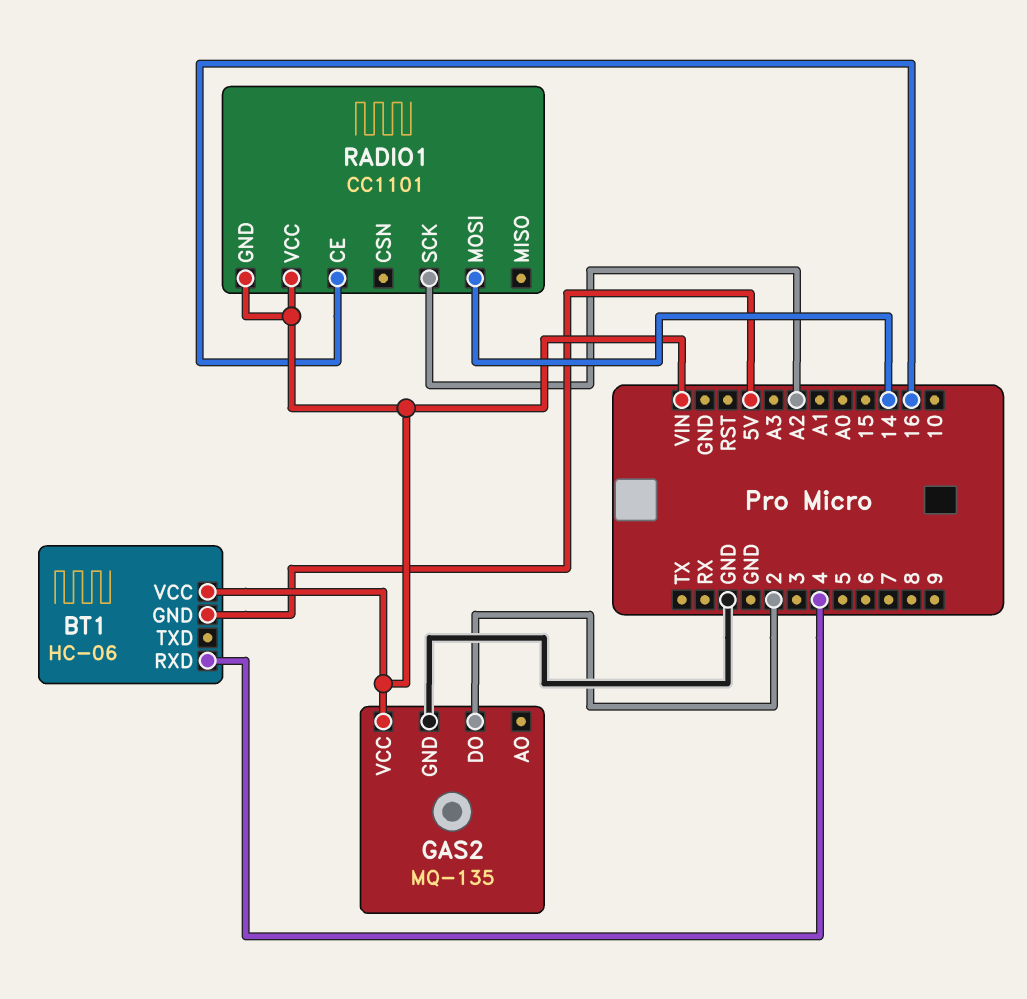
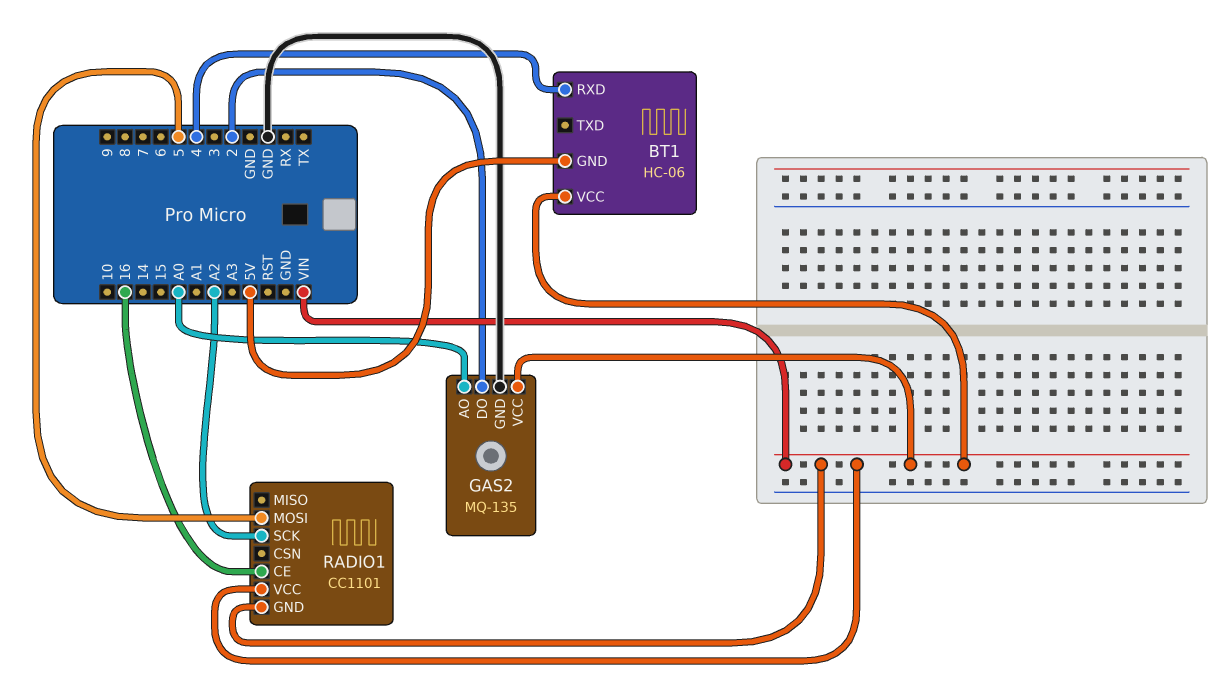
GAS2 pin AO: none -> A0
RADIO1 pin MOSI: 14 -> 5

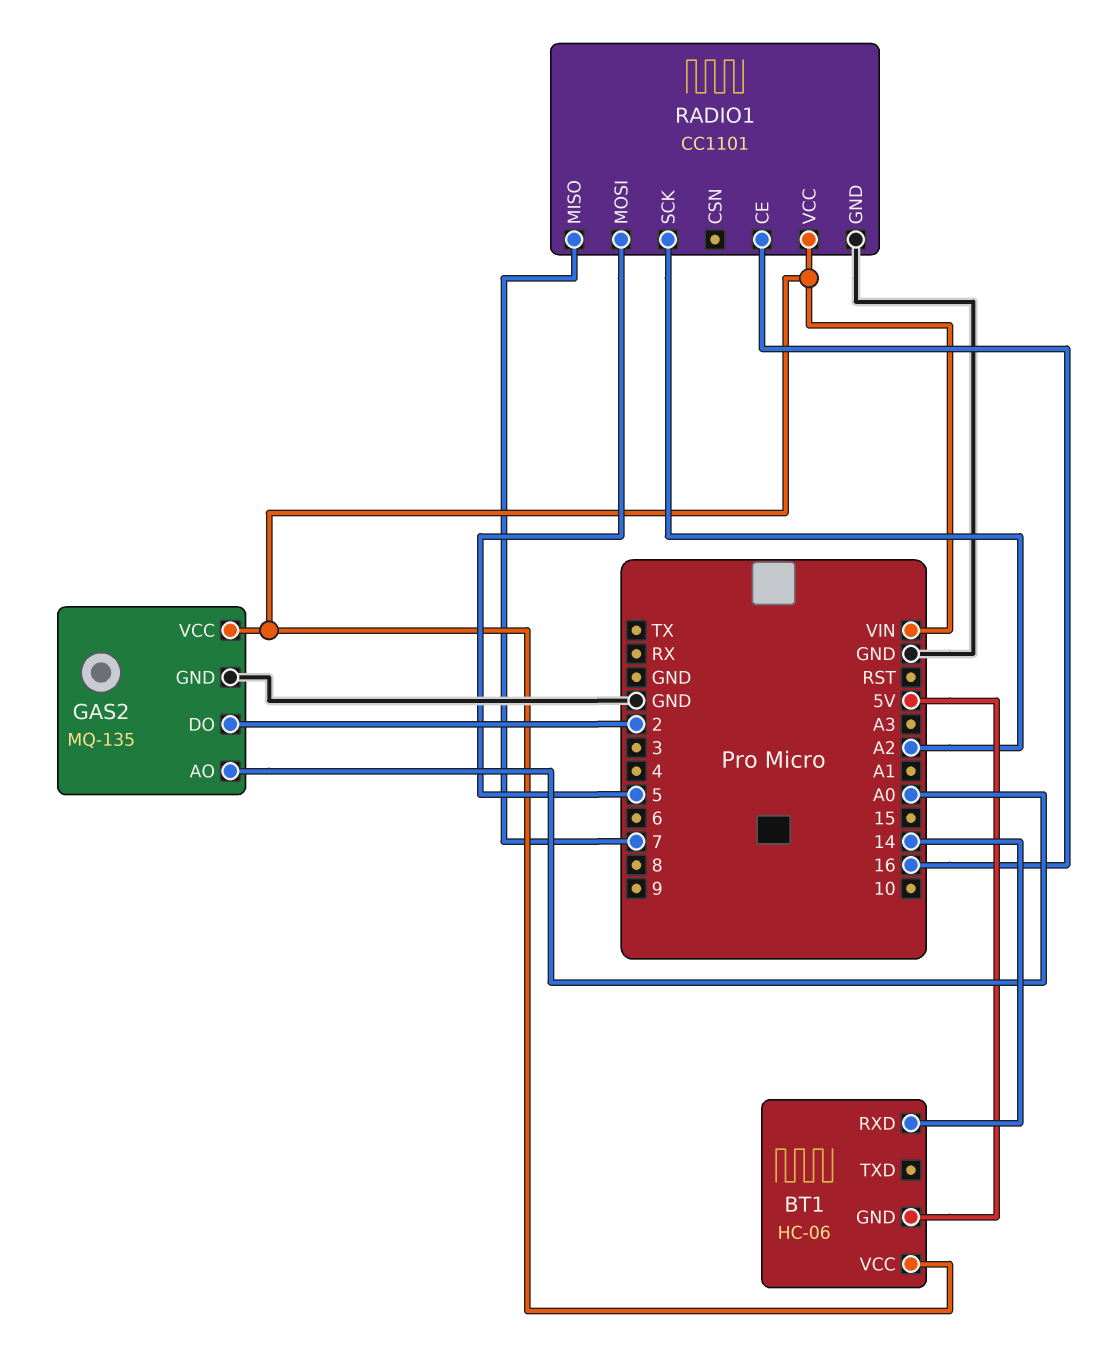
BT1 pin RXD: 4 -> 14
RADIO1 pin GND: VIN -> GND
RADIO1 pin MISO: none -> 7

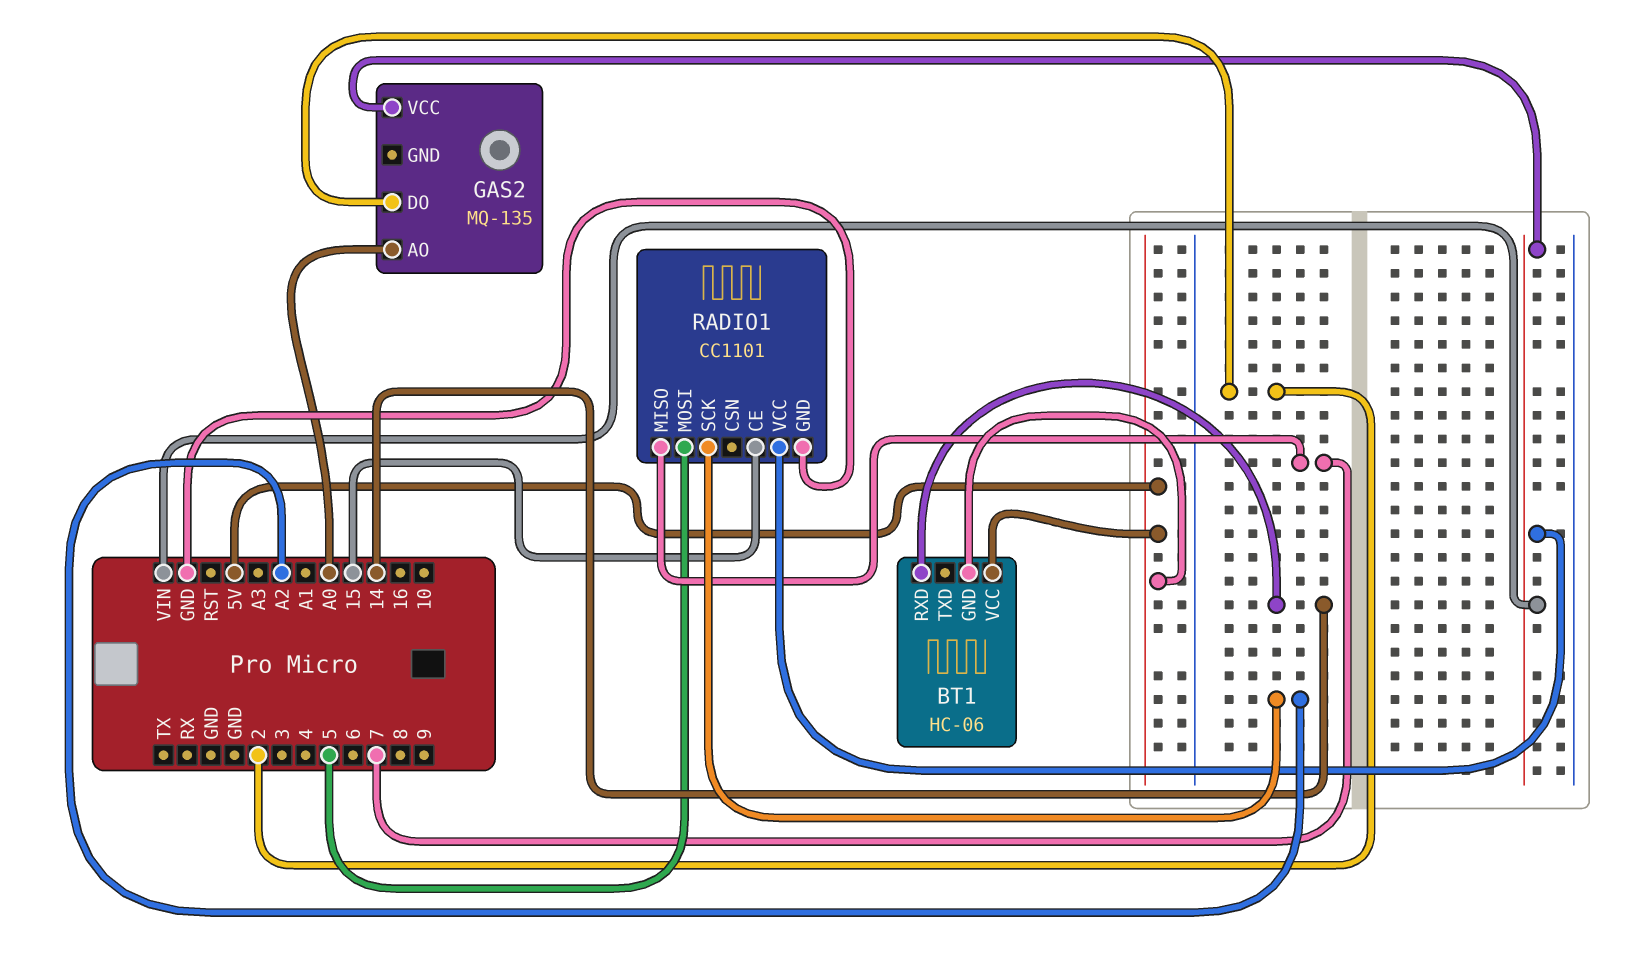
BT1 pin VCC: VIN -> 5V
GAS2 pin GND: GND -> none
RADIO1 pin CE: 16 -> 15

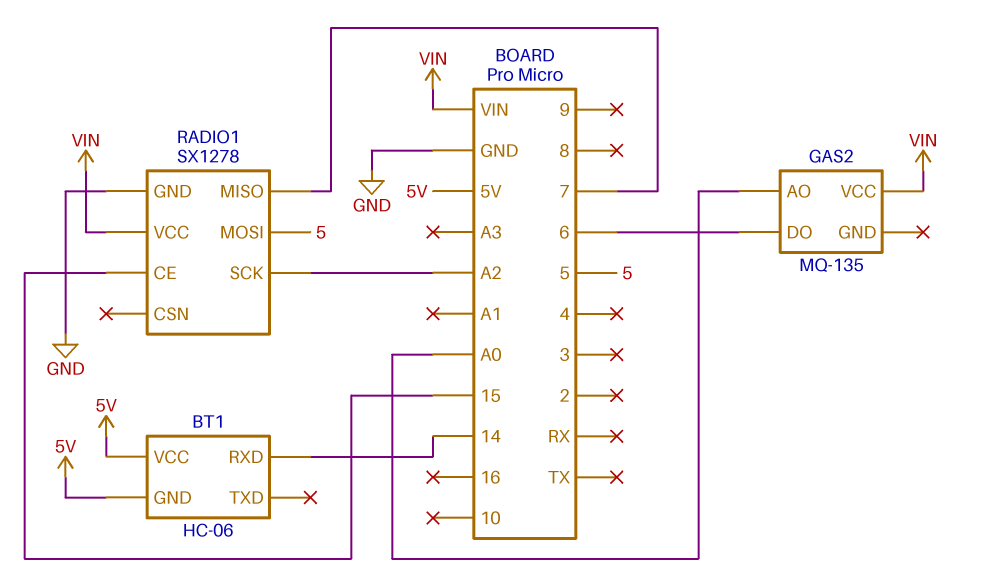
GAS2 pin DO: 2 -> 6
RADIO1: CC1101 -> SX1278

